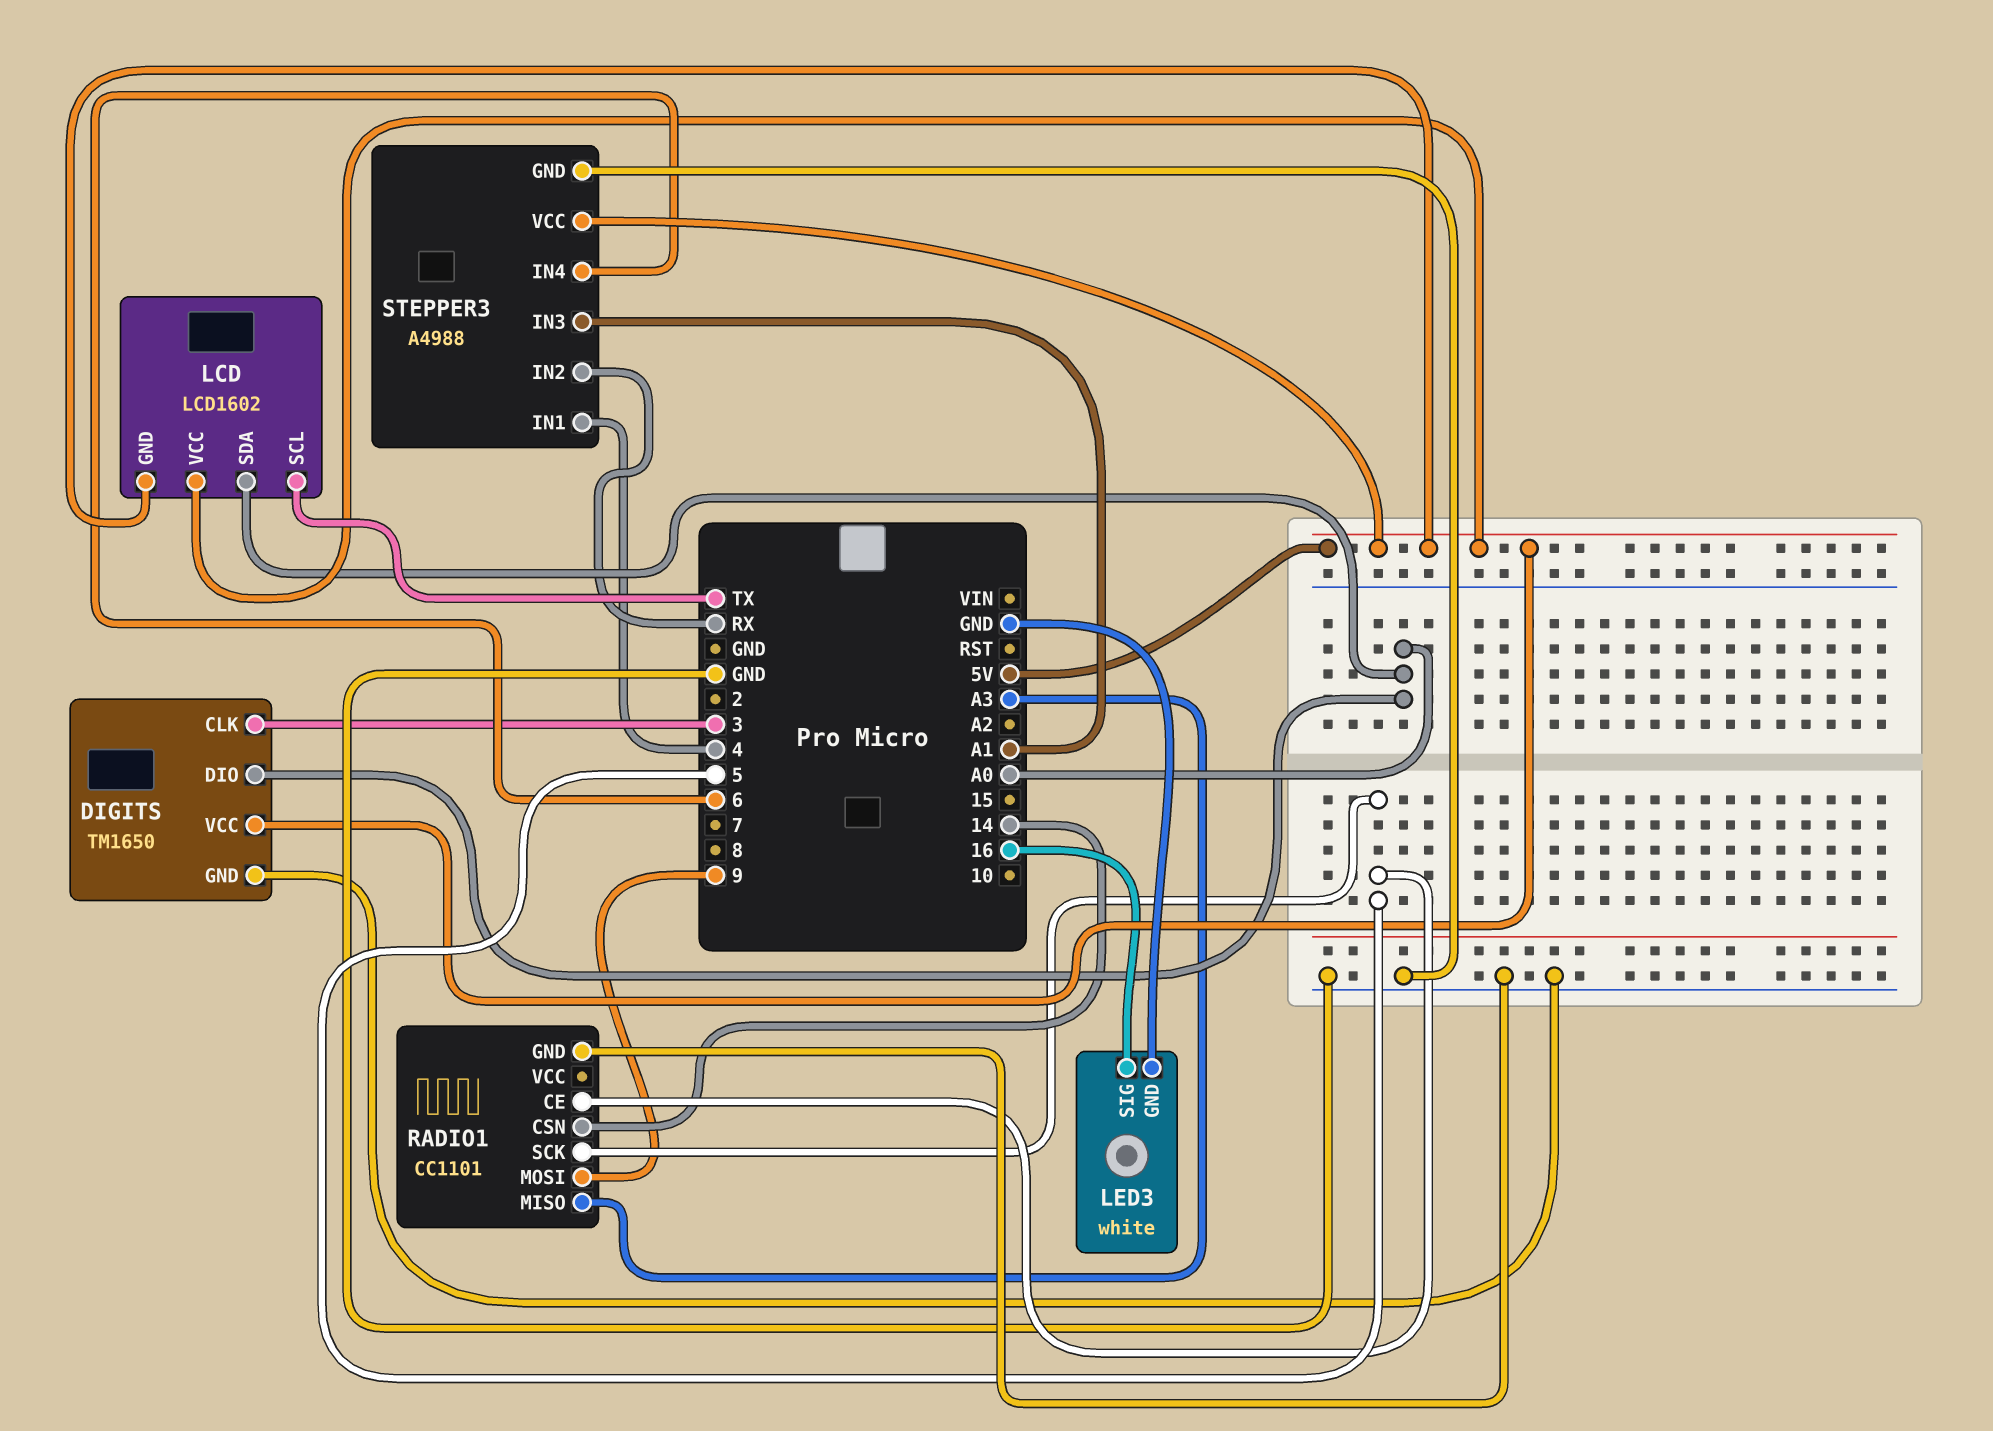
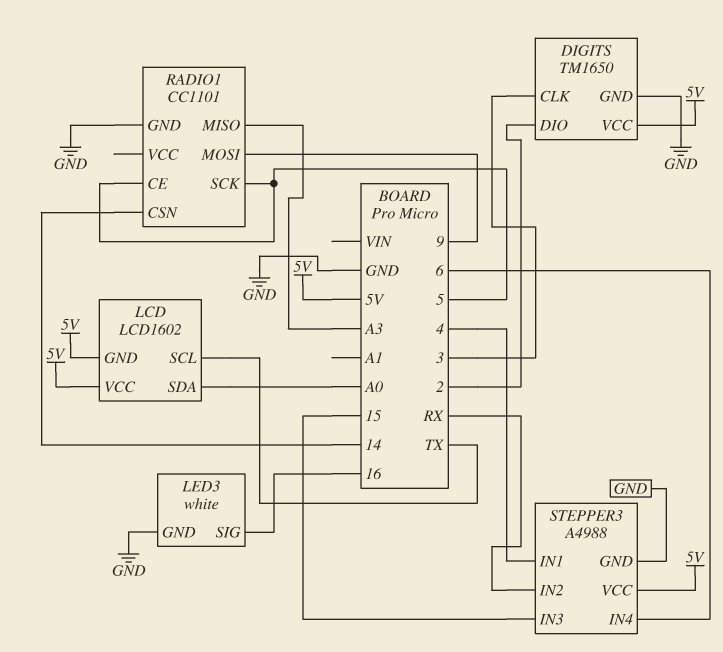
DIGITS pin DIO: A0 -> 2
STEPPER3 pin IN3: A1 -> 15

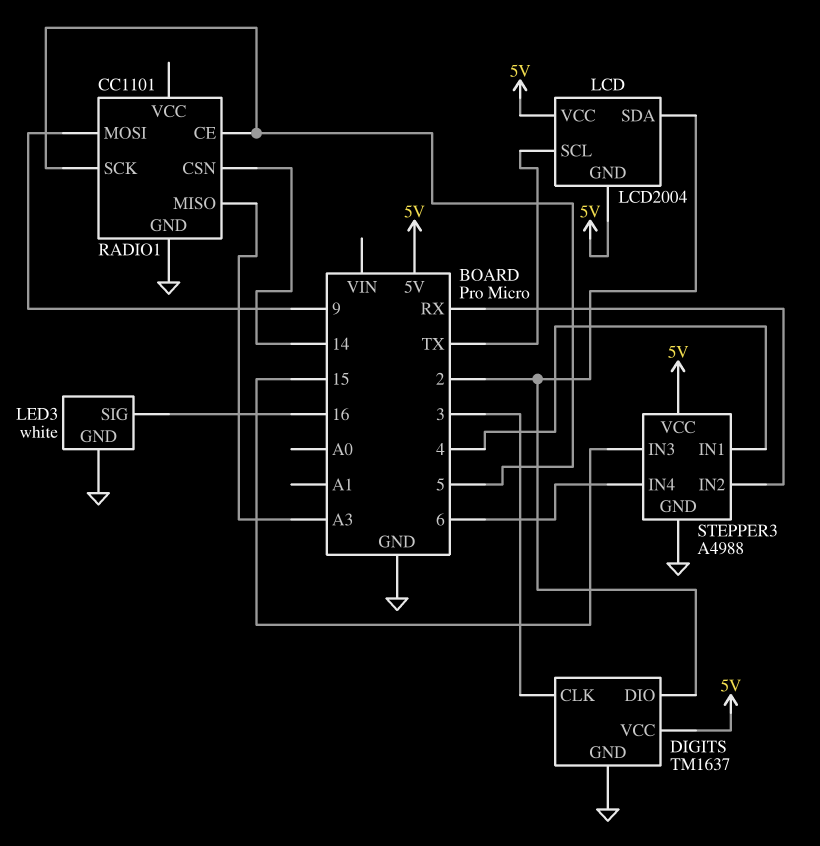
DIGITS: TM1650 -> TM1637
LCD: LCD1602 -> LCD2004
LCD pin SDA: A0 -> 2

